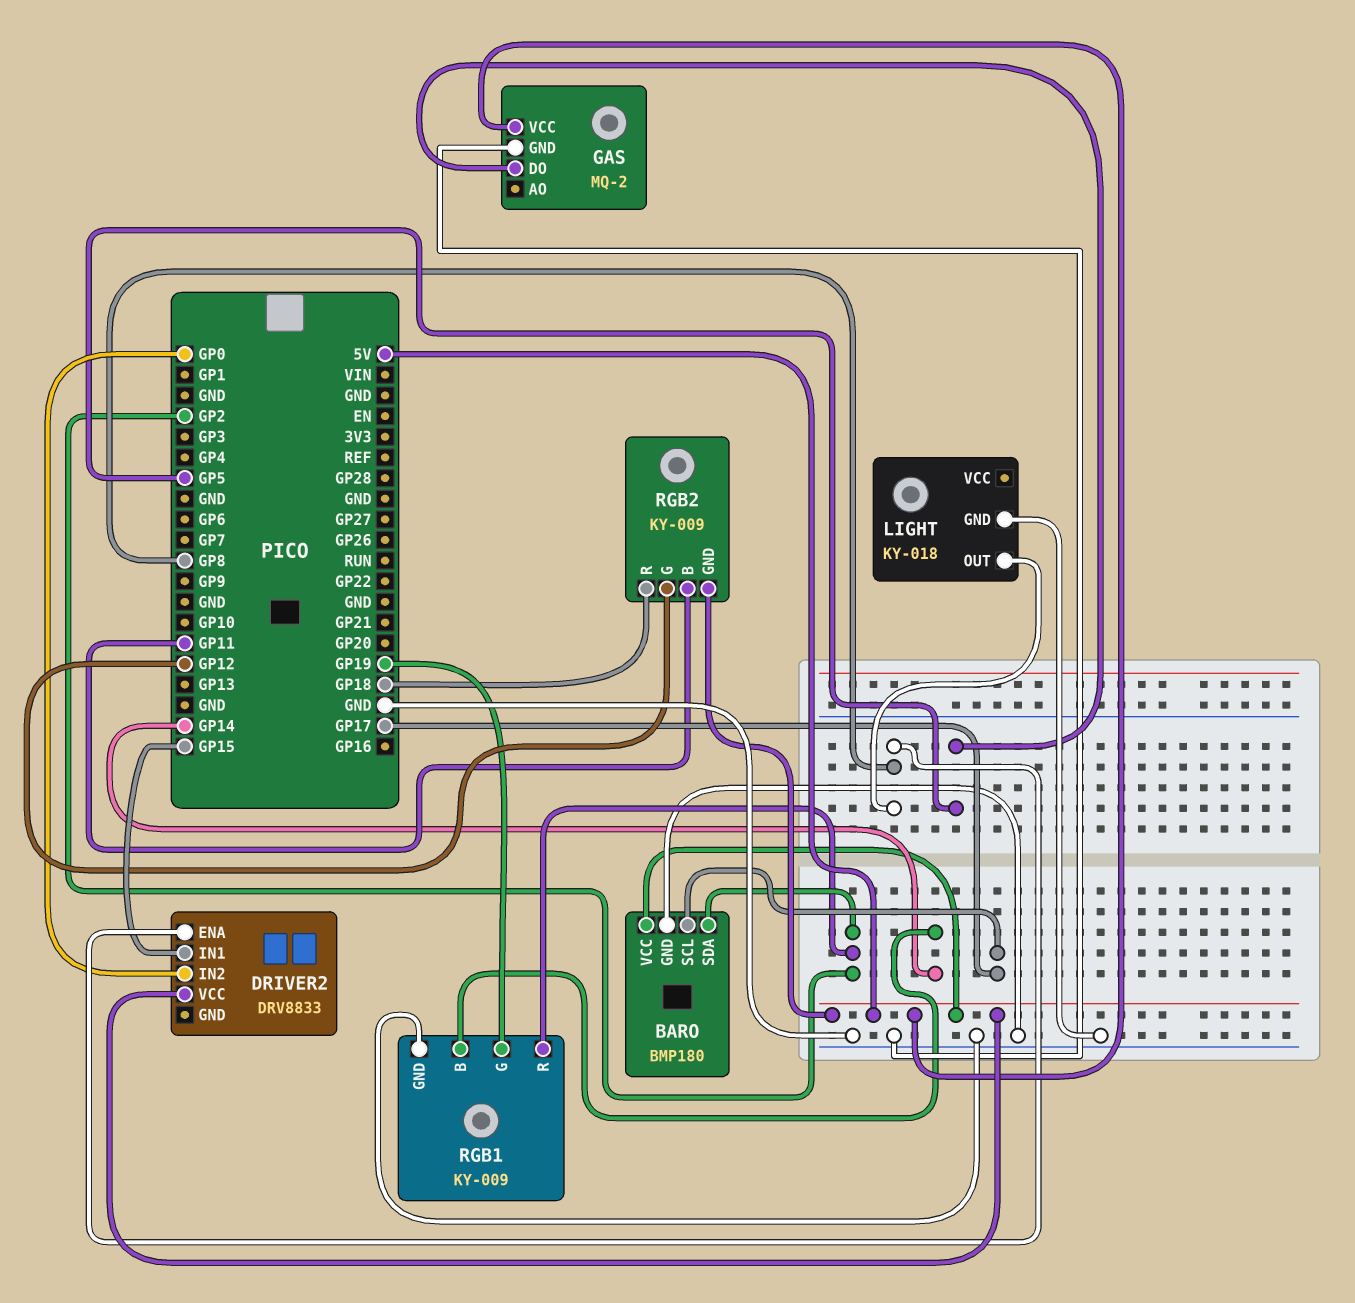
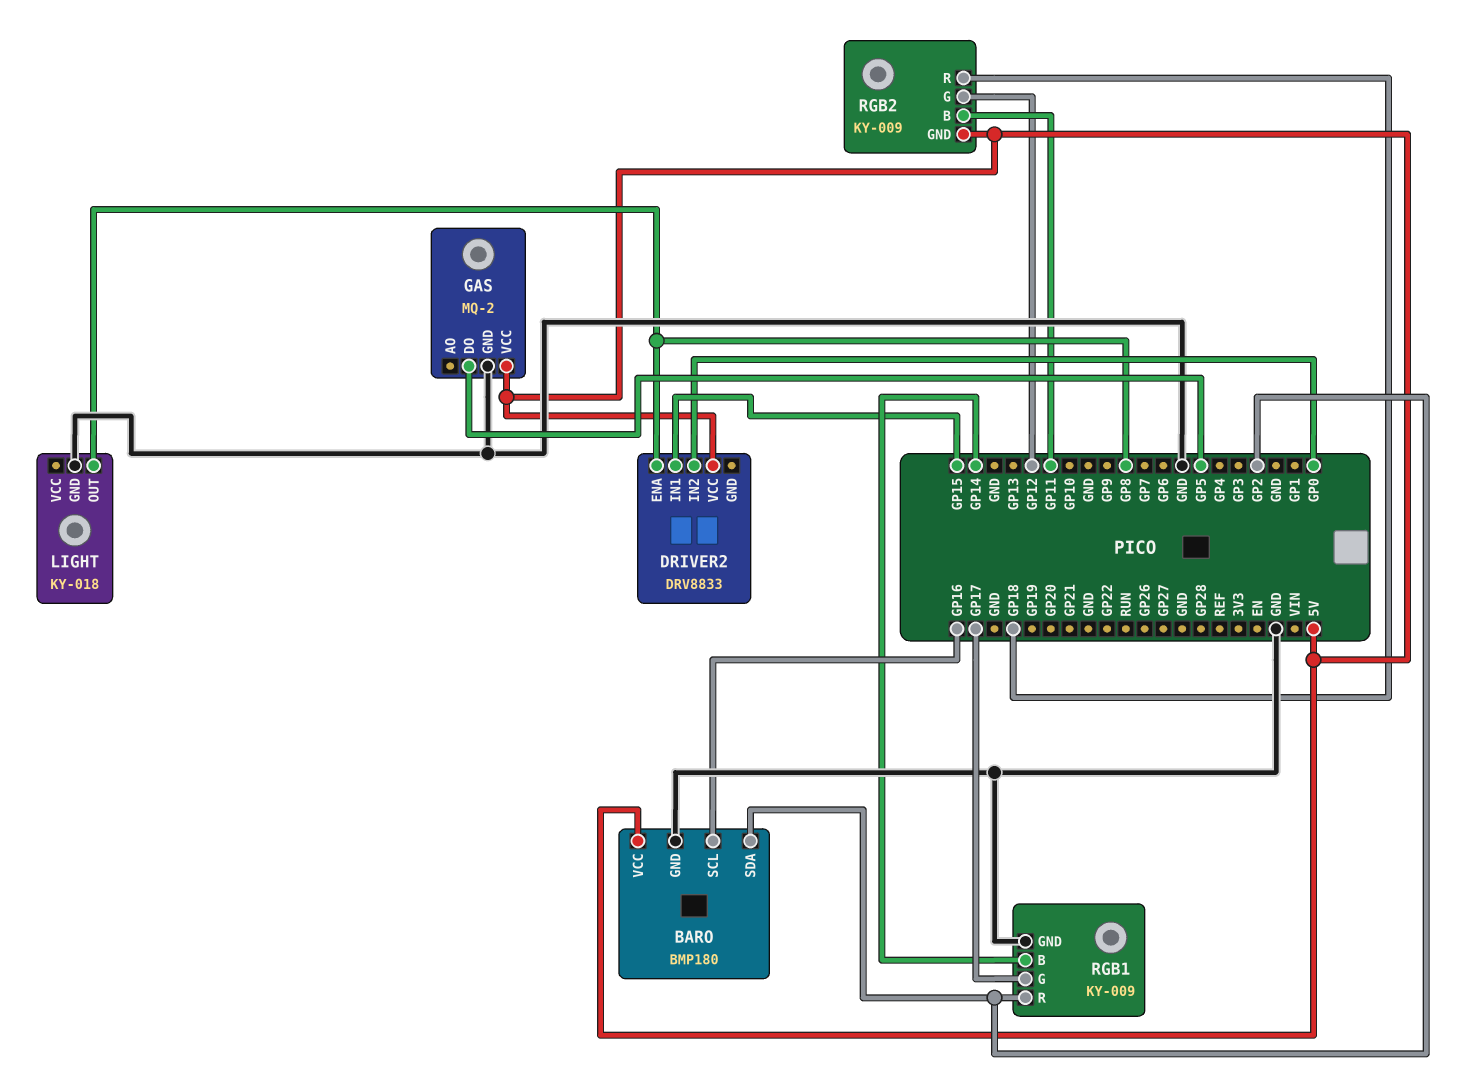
BARO pin SCL: GP17 -> GP16
RGB1 pin G: GP19 -> GP17

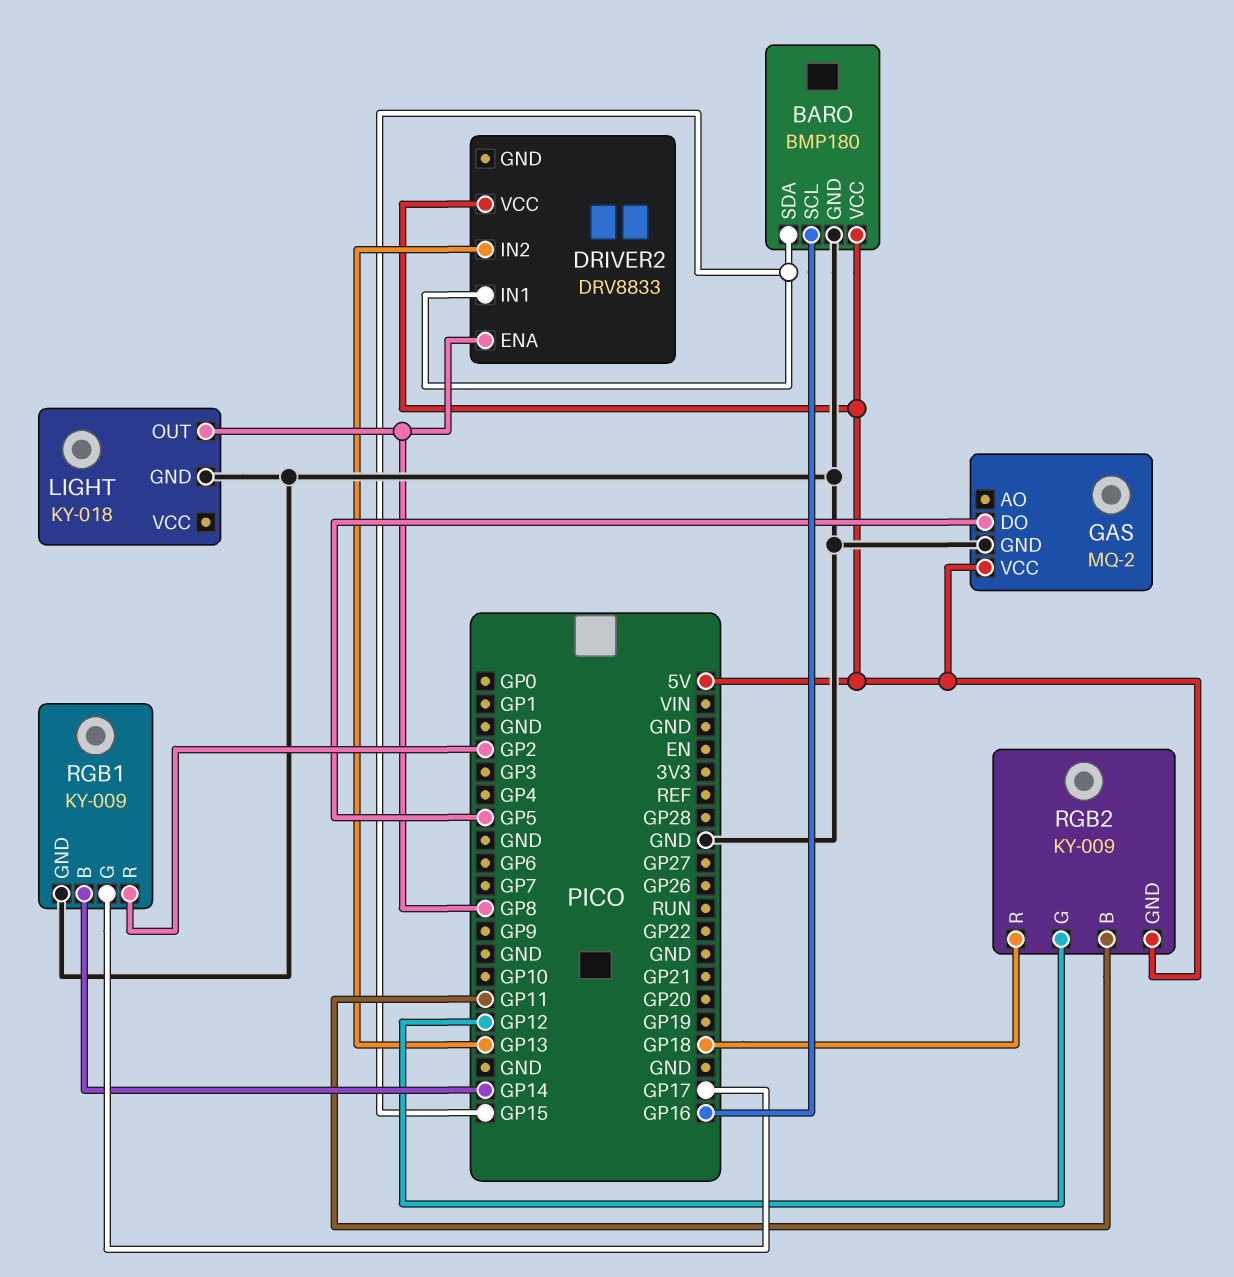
BARO pin SDA: GP2 -> GP15
DRIVER2 pin IN2: GP0 -> GP13

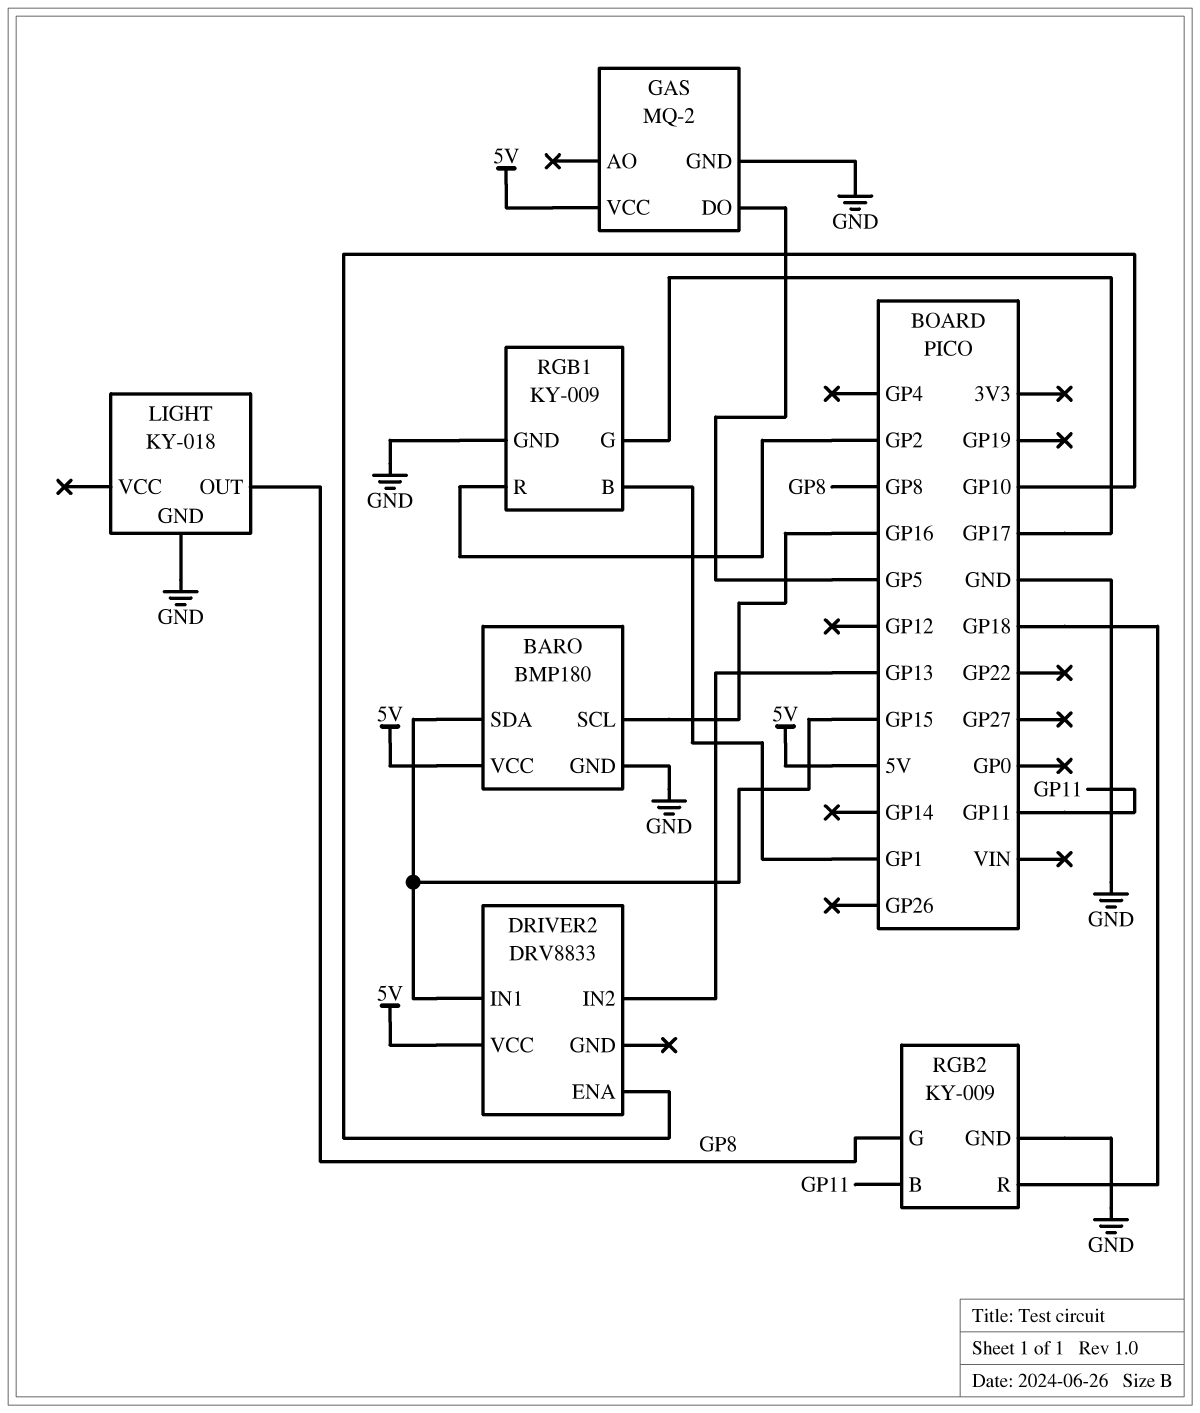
DRIVER2 pin ENA: GP8 -> GP10
RGB1 pin B: GP14 -> GP1
RGB2 pin G: GP12 -> GP8
RGB2 pin GND: 5V -> GND

